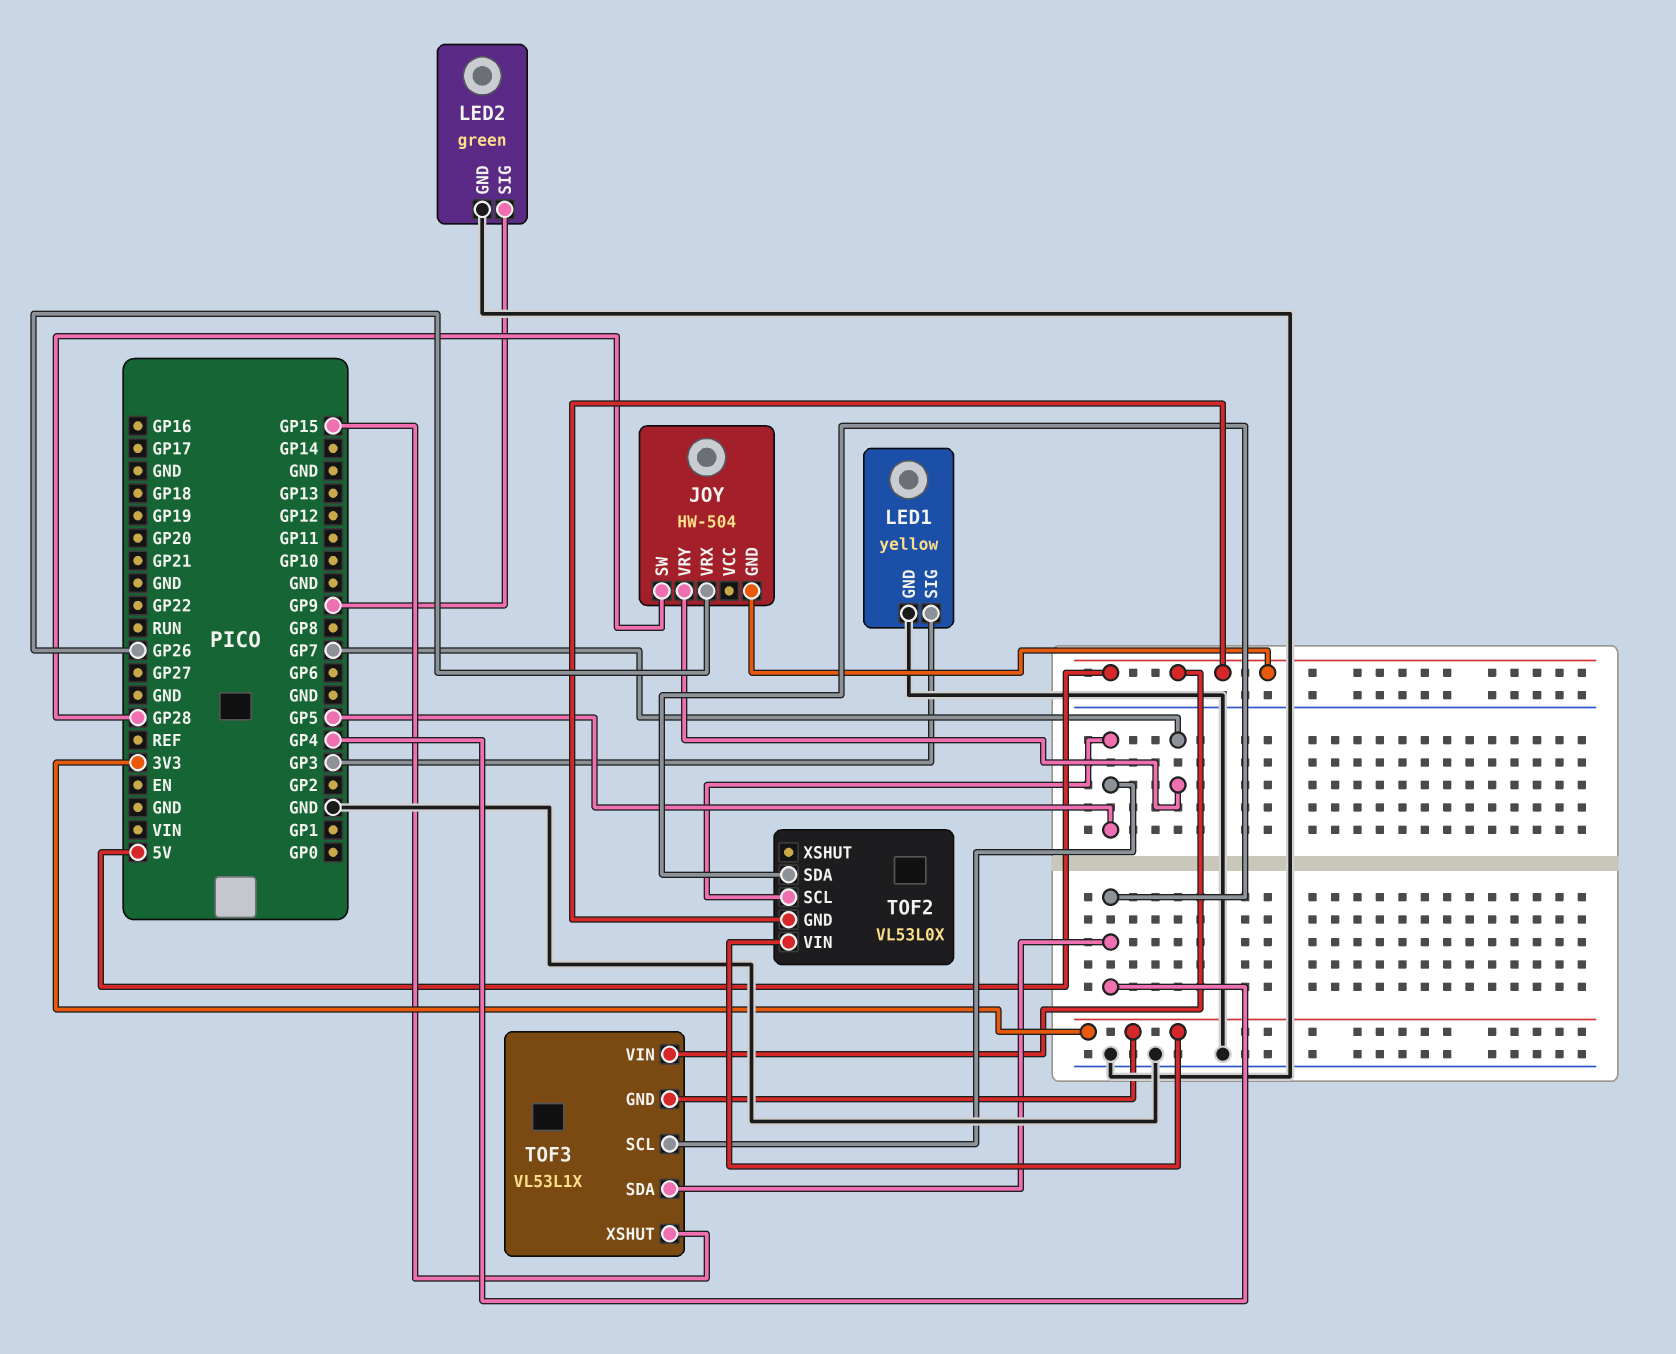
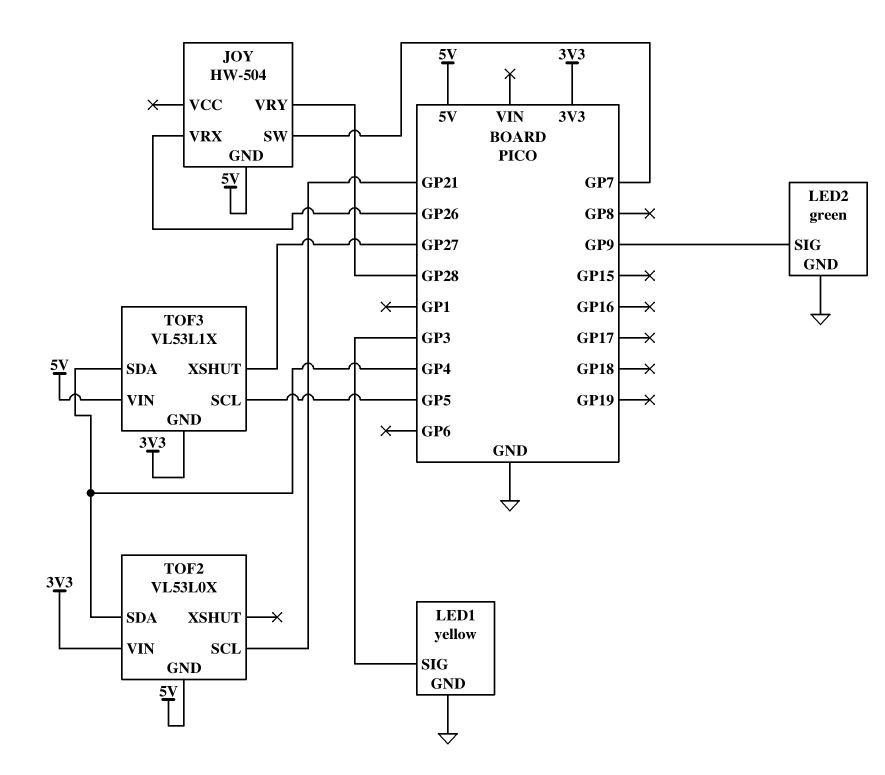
JOY pin SW: GP28 -> GP7
JOY pin VRY: GP7 -> GP28
TOF2 pin SCL: GP5 -> GP21
TOF3 pin XSHUT: GP15 -> GP27

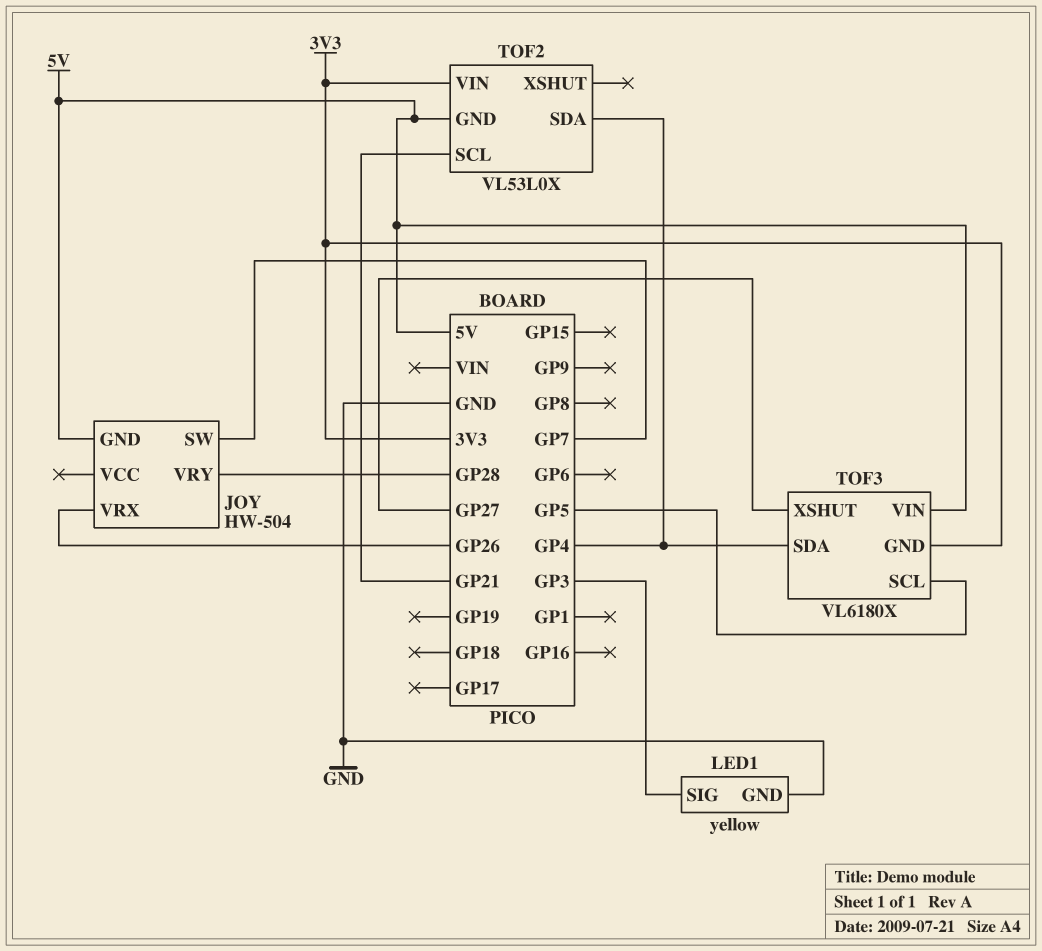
LED2: green -> none
LED2 pin GND: GND -> none
LED2 pin SIG: GP9 -> none
TOF3: VL53L1X -> VL6180X

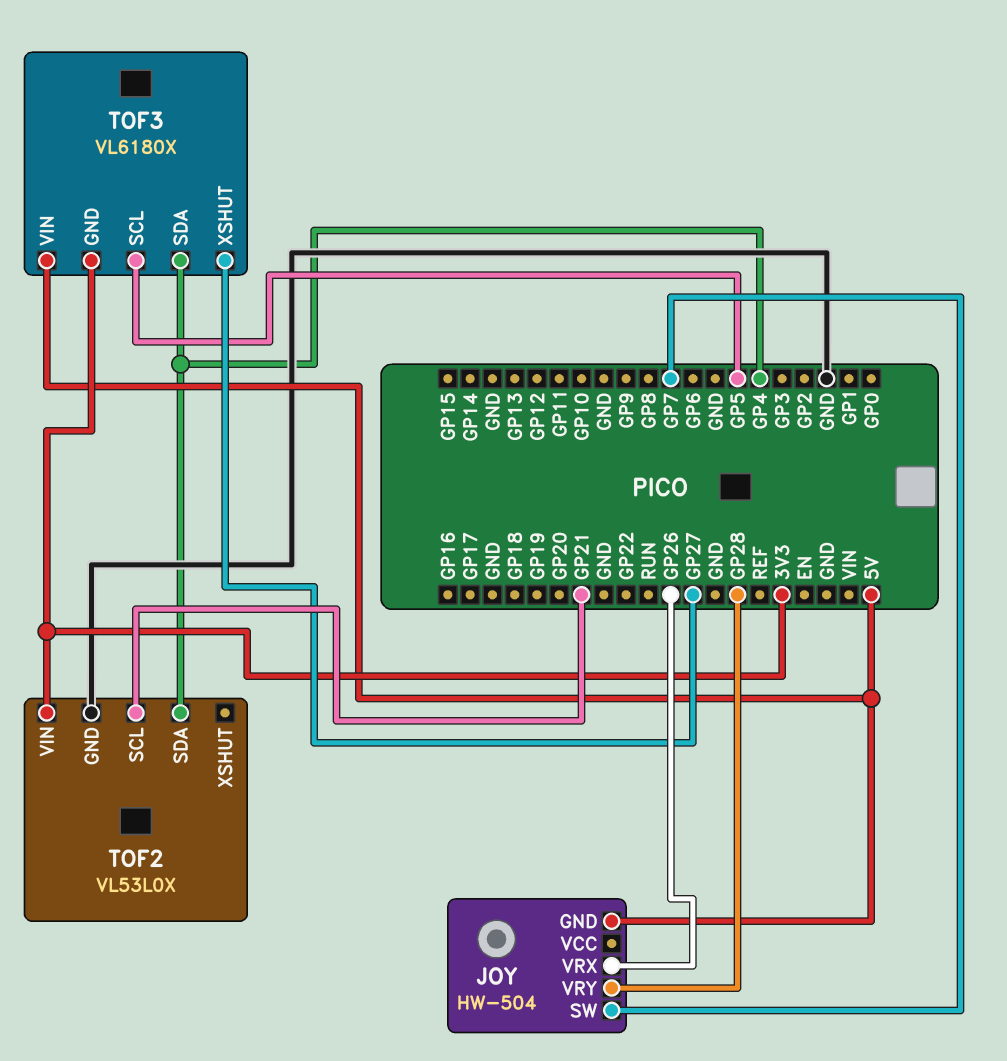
LED1: yellow -> none
LED1 pin GND: GND -> none
LED1 pin SIG: GP3 -> none
TOF2 pin GND: 5V -> GND

